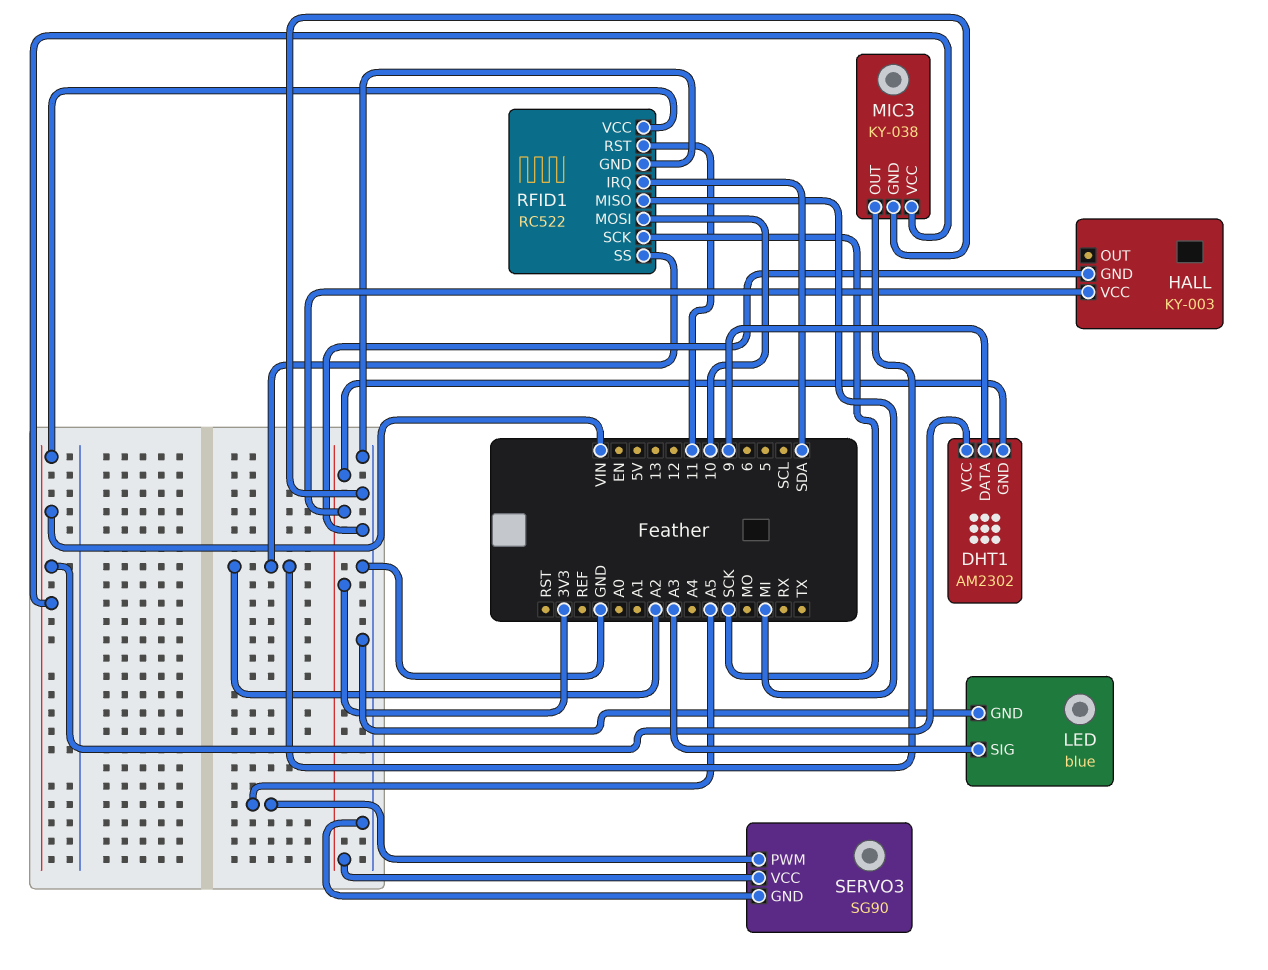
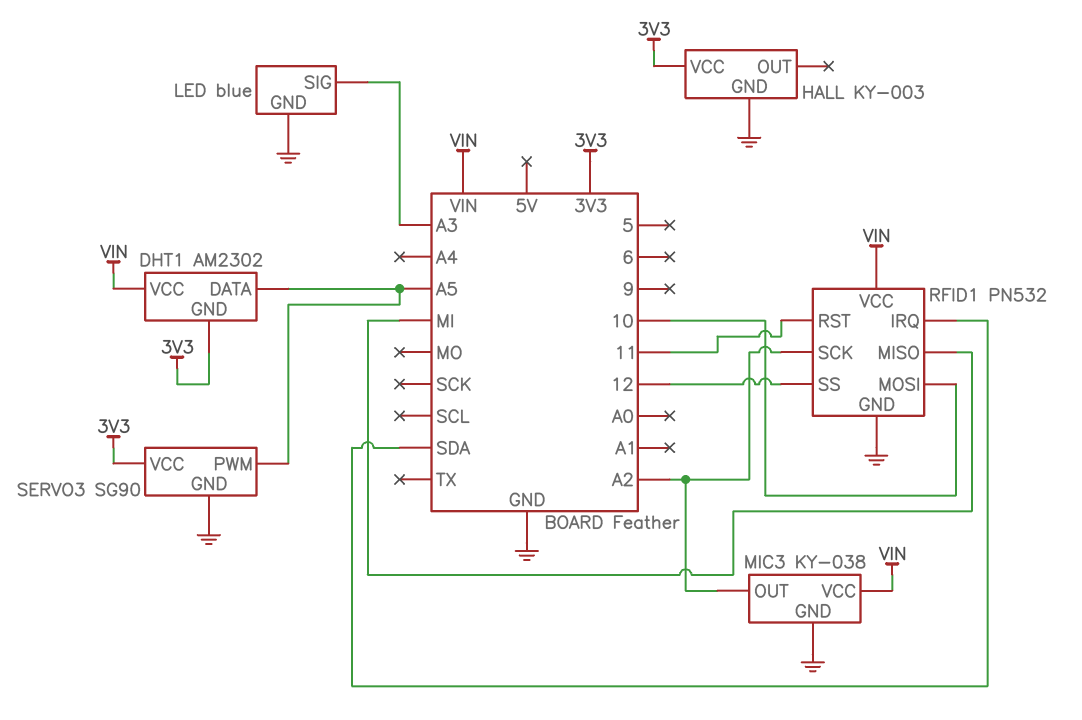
DHT1 pin DATA: 9 -> A5
RFID1: RC522 -> PN532
RFID1 pin SCK: SCK -> A2
RFID1 pin SS: A2 -> 12

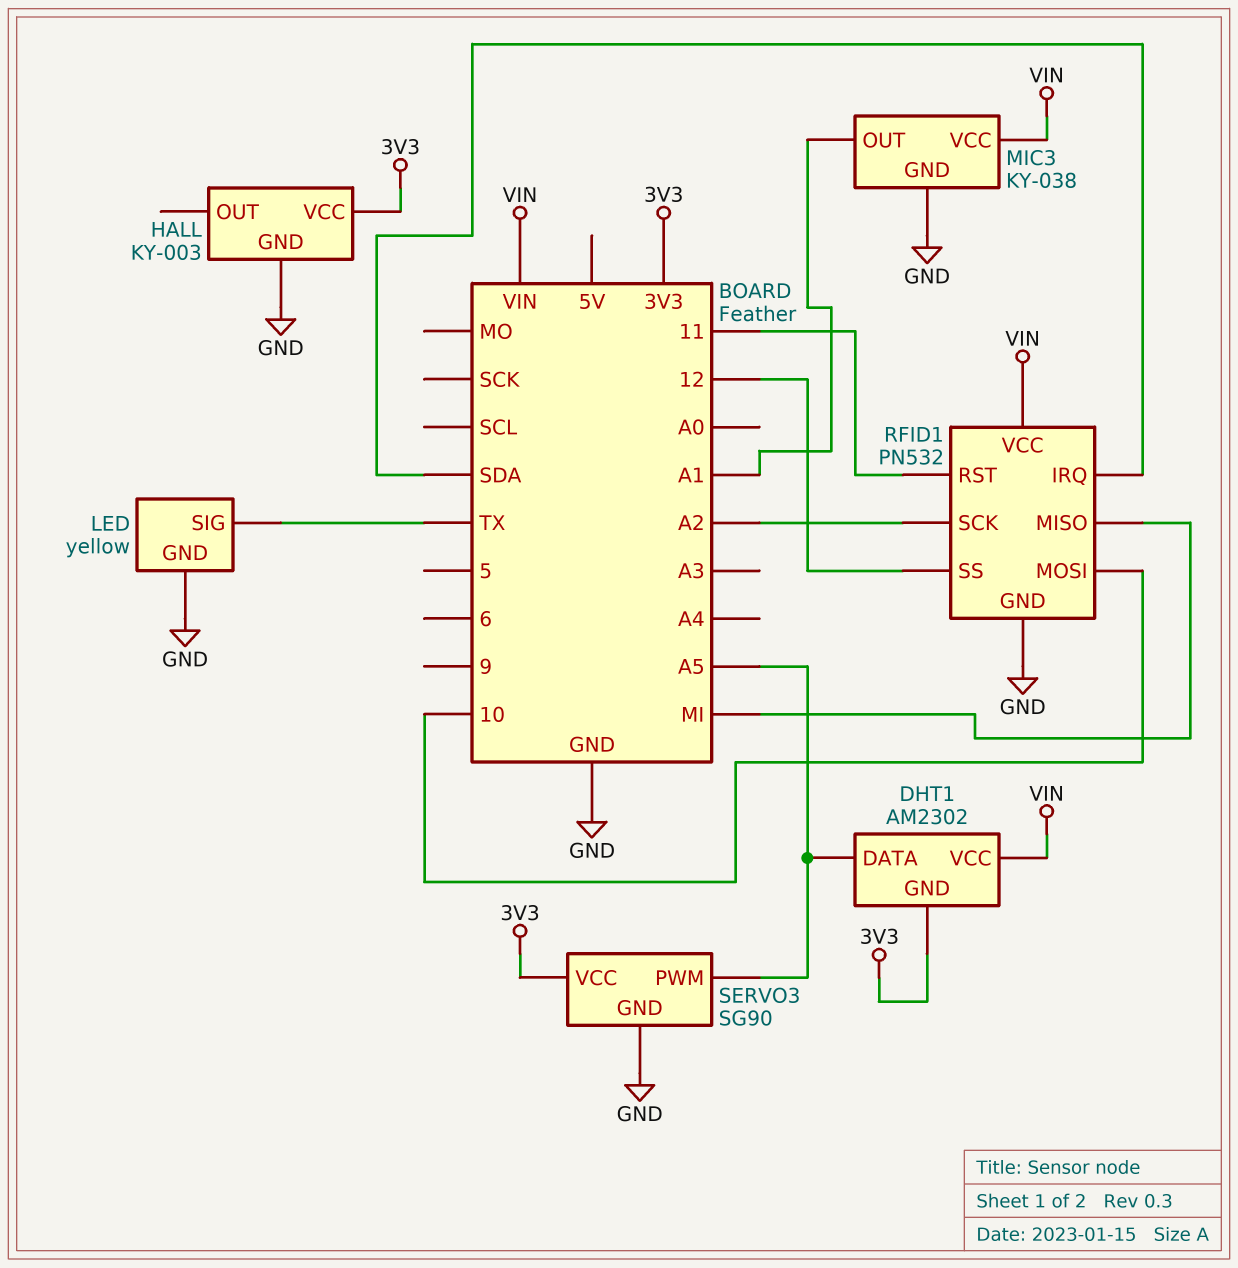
LED: blue -> yellow
LED pin SIG: A3 -> TX
MIC3 pin OUT: A2 -> A1

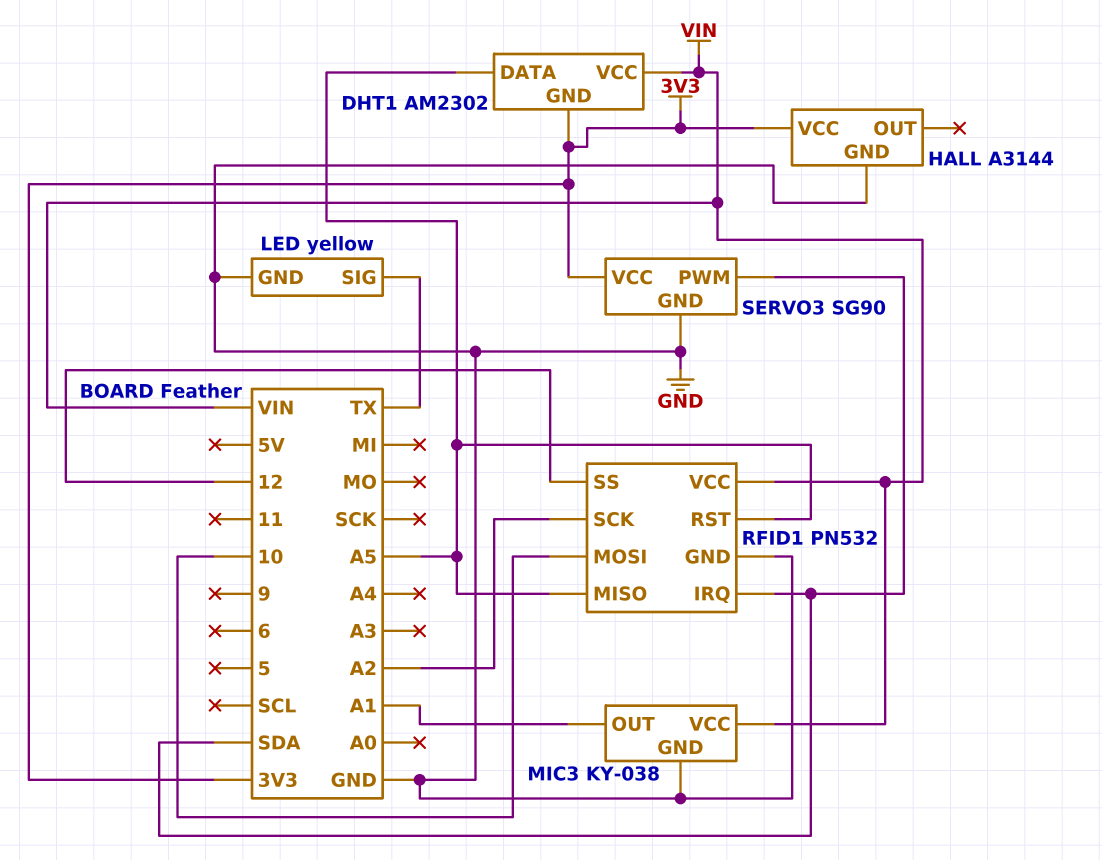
HALL: KY-003 -> A3144
RFID1 pin MISO: MI -> A5
RFID1 pin RST: 11 -> A5
SERVO3 pin PWM: A5 -> SDA

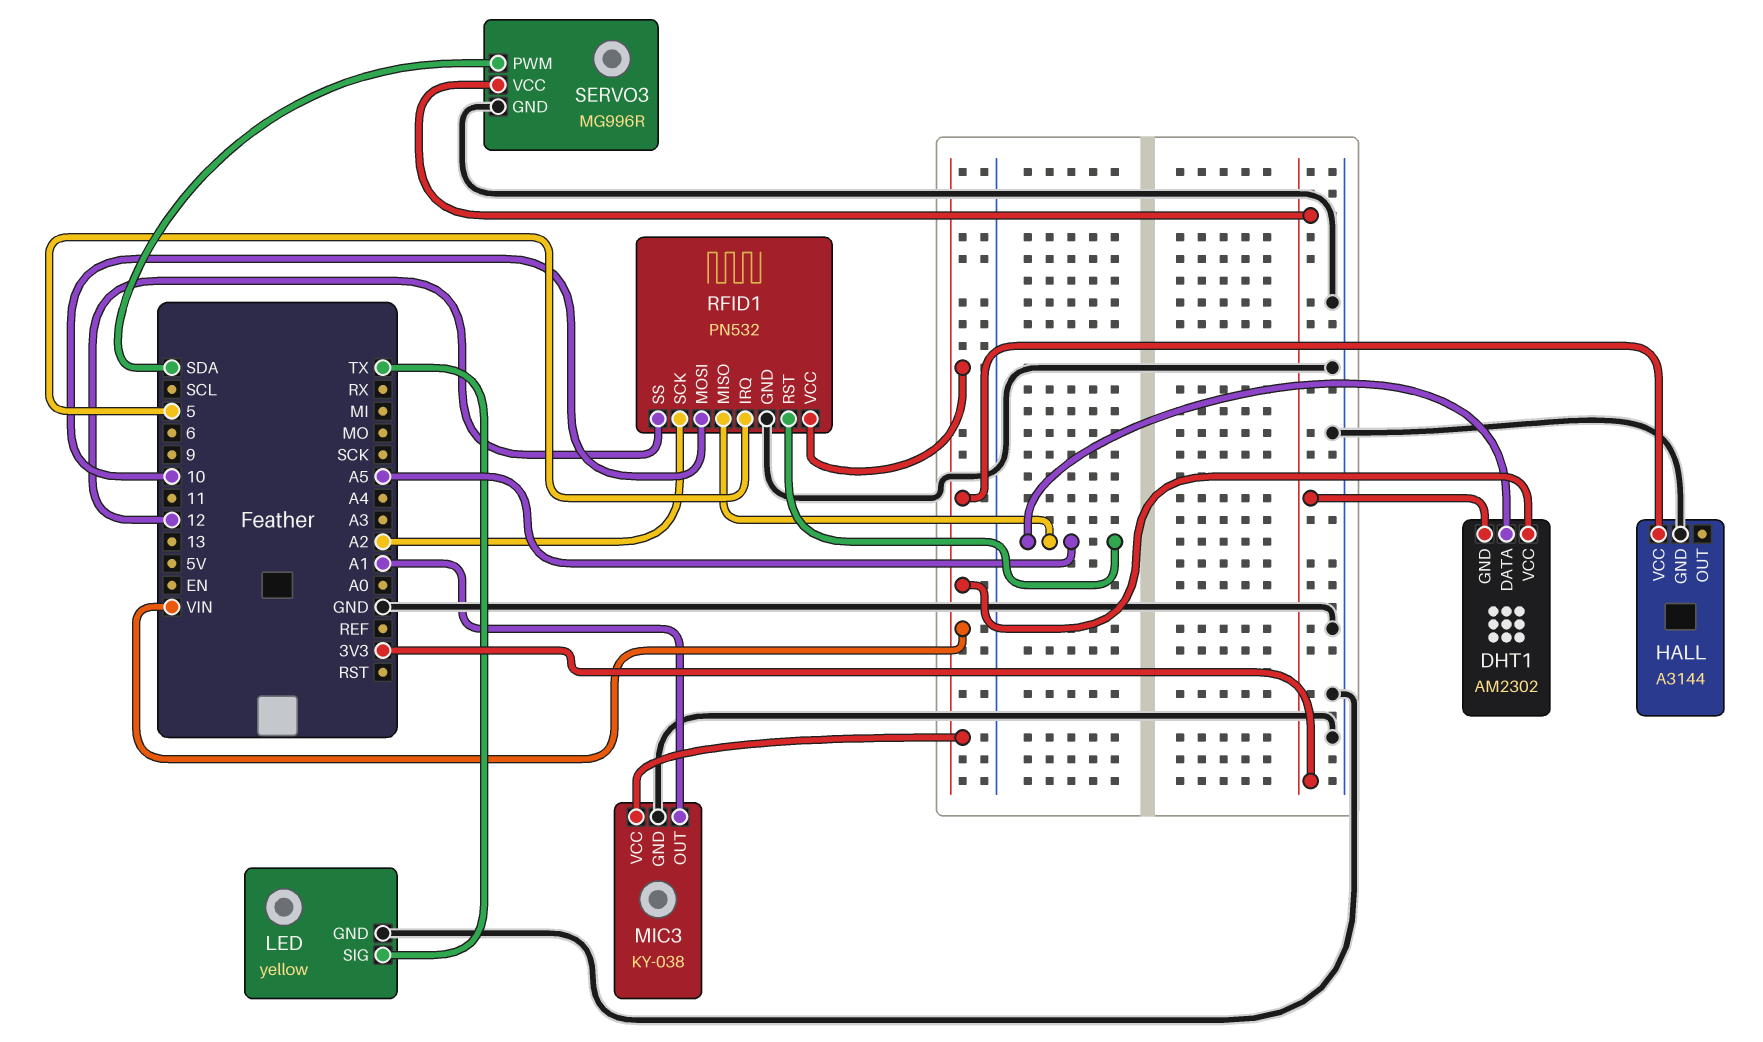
HALL pin VCC: 3V3 -> VIN
RFID1 pin IRQ: SDA -> 5
SERVO3: SG90 -> MG996R

